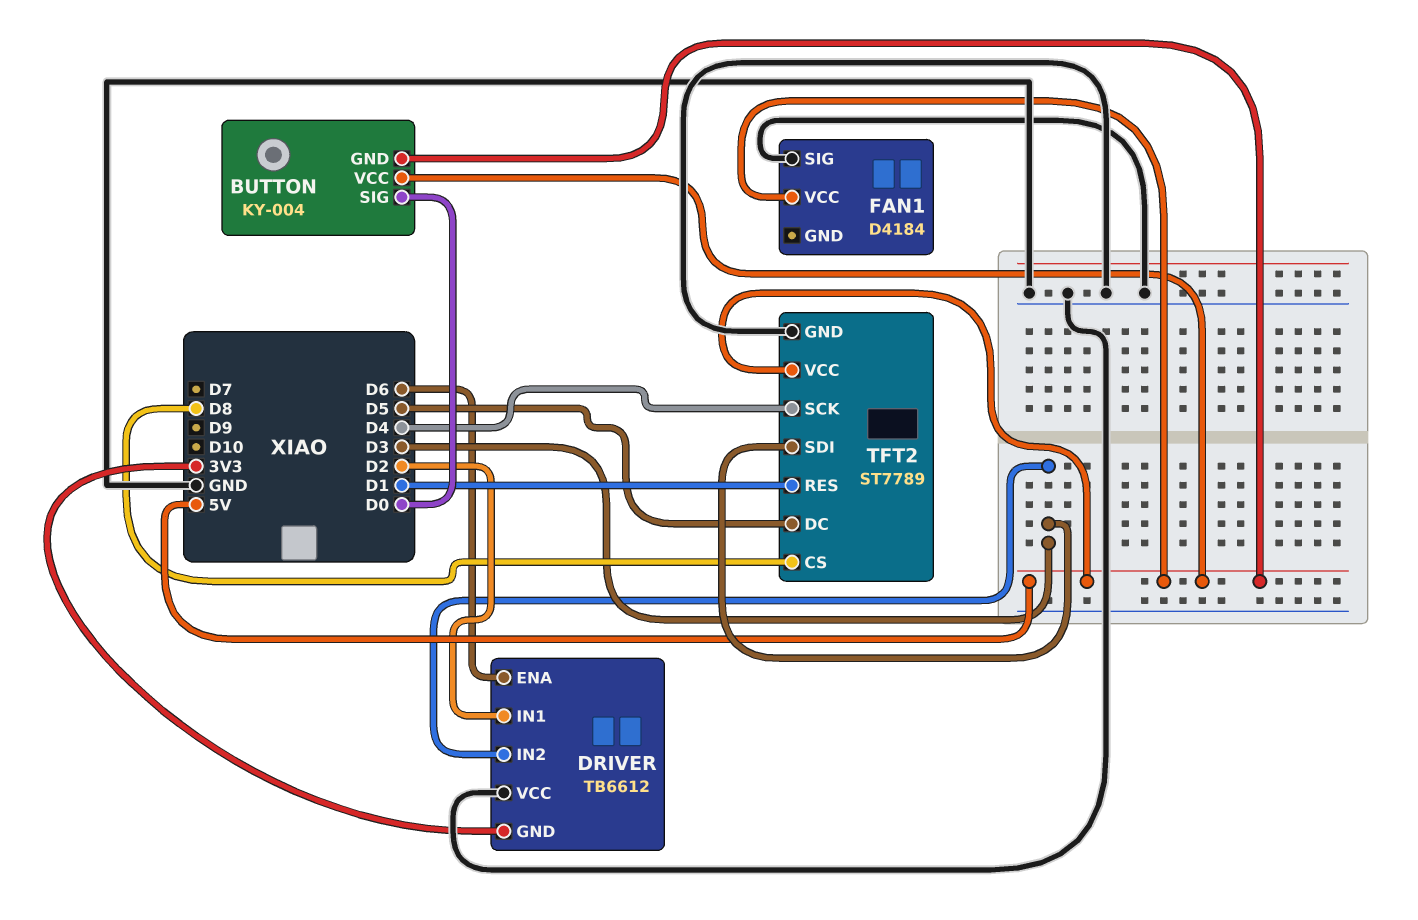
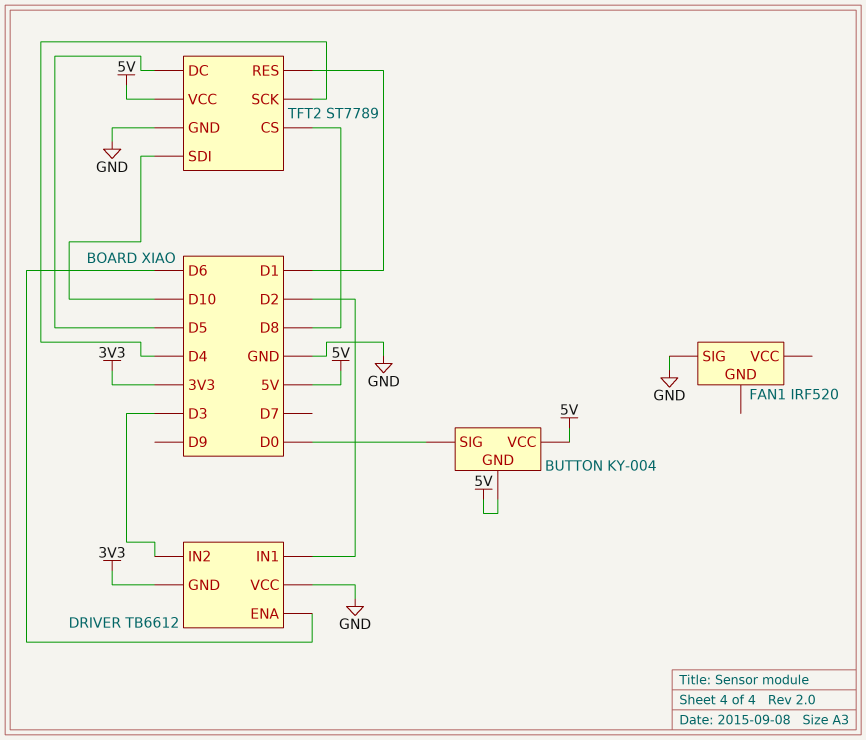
FAN1: D4184 -> IRF520
FAN1 pin VCC: 5V -> none
TFT2 pin SDI: D3 -> D10

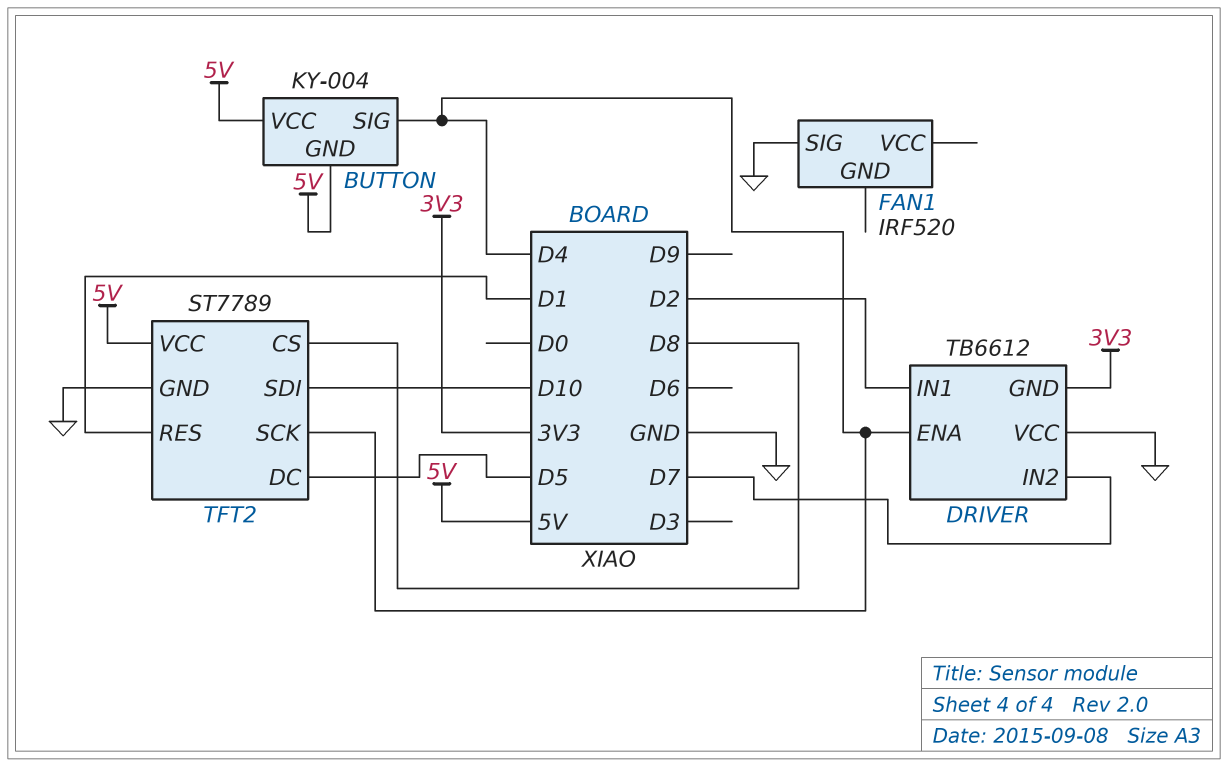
BUTTON pin SIG: D0 -> D4
DRIVER pin ENA: D6 -> D4
DRIVER pin IN2: D3 -> D7

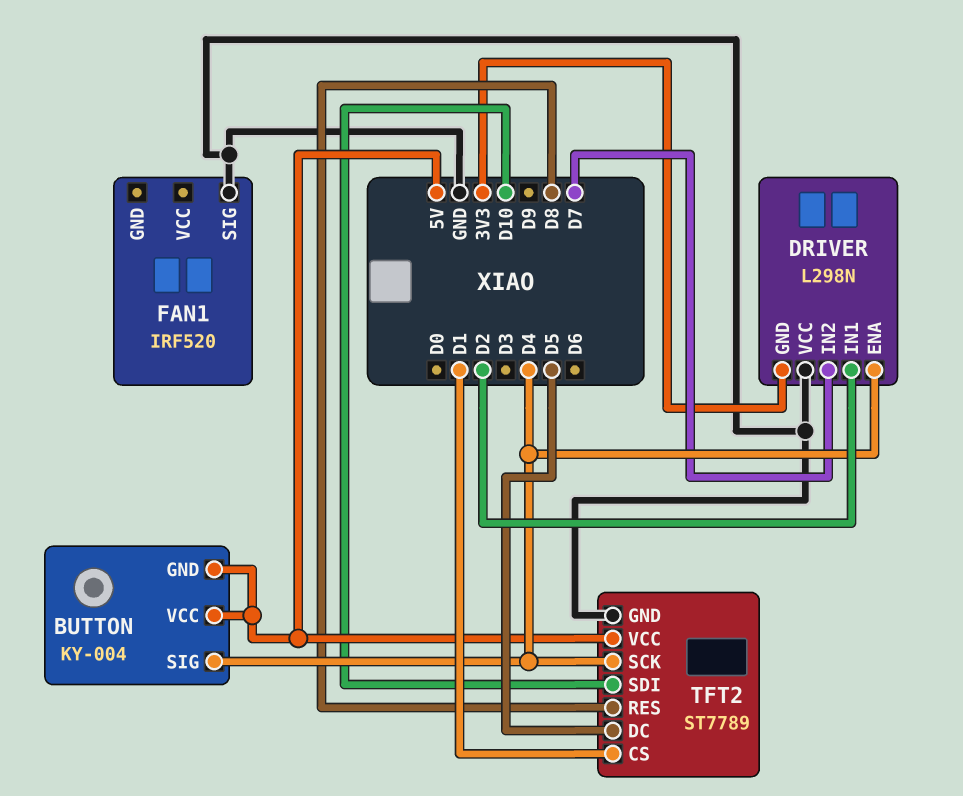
DRIVER: TB6612 -> L298N
TFT2 pin CS: D8 -> D1
TFT2 pin RES: D1 -> D8

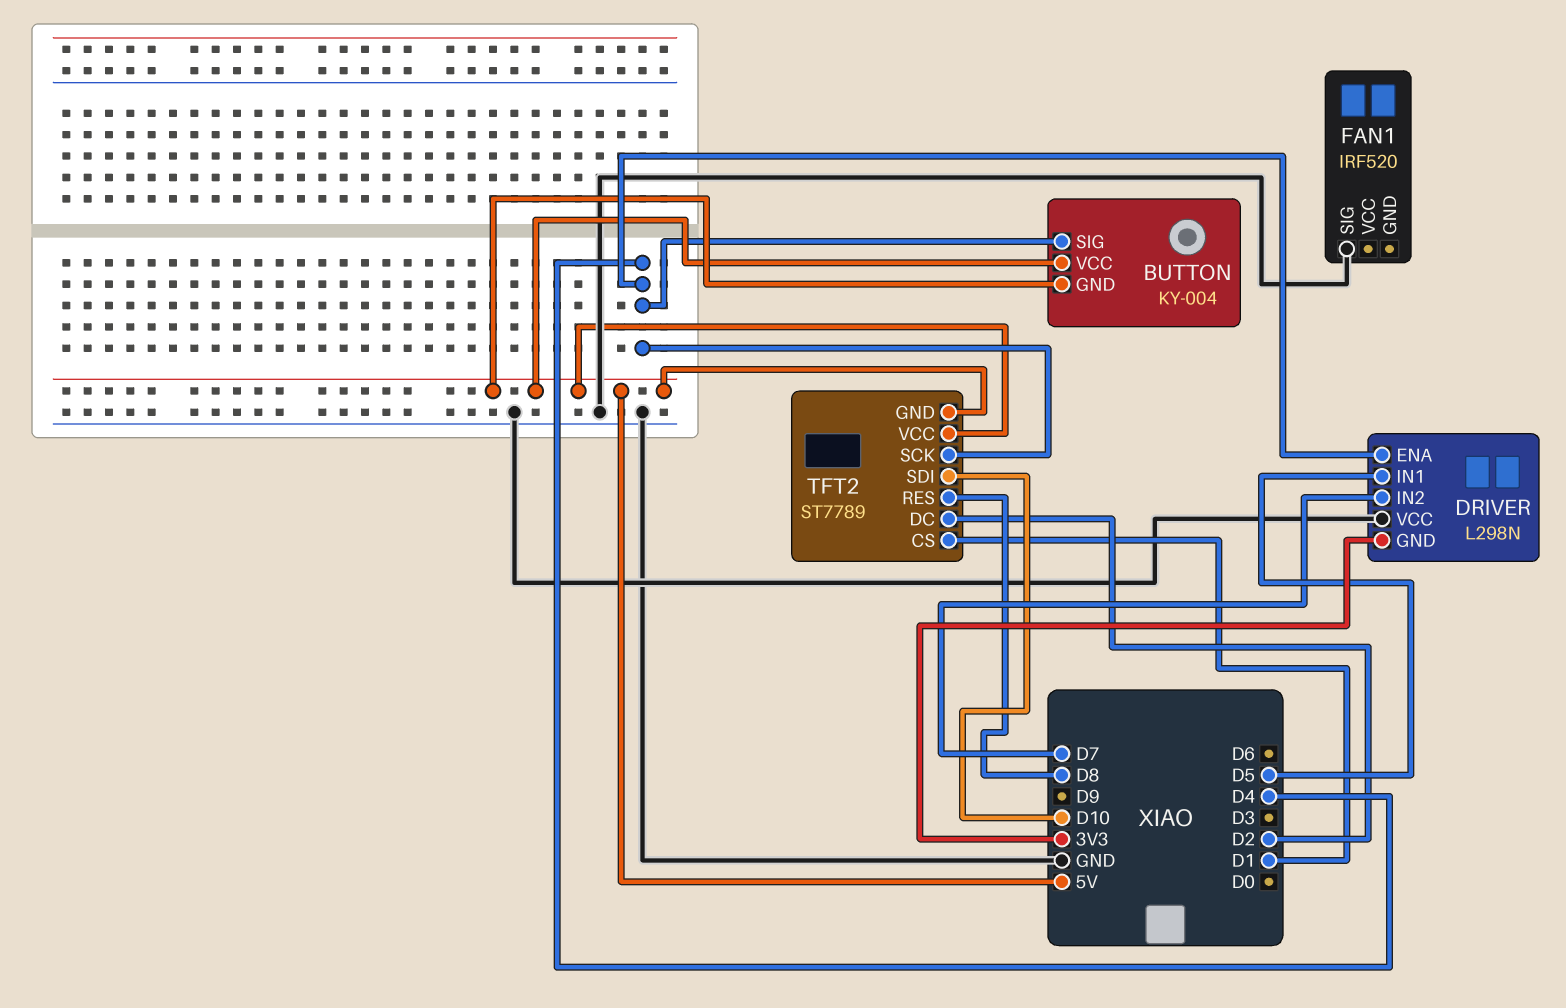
DRIVER pin IN1: D2 -> D5
TFT2 pin DC: D5 -> D2
TFT2 pin GND: GND -> 5V

